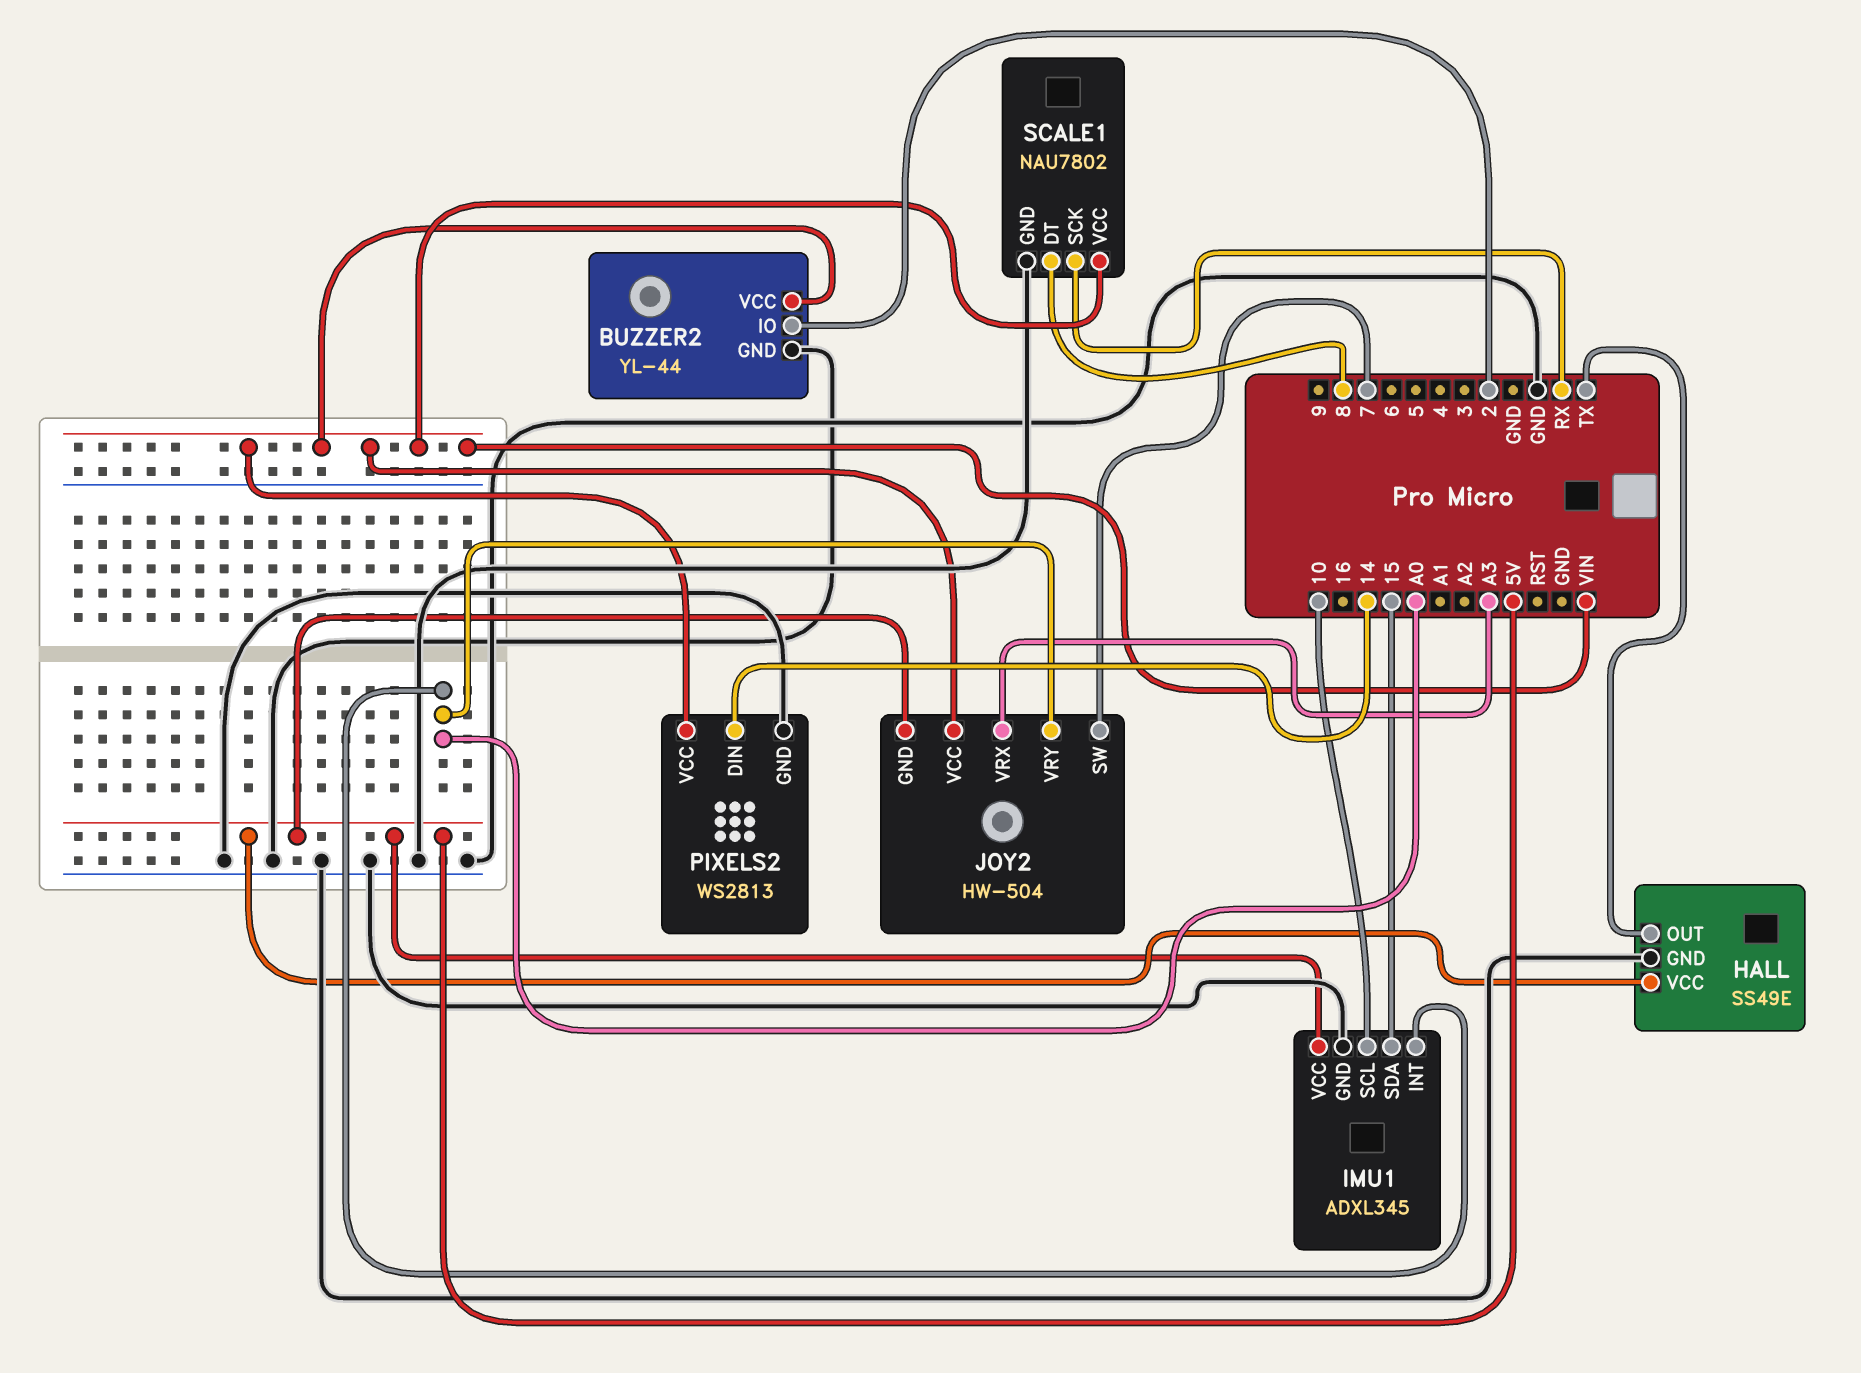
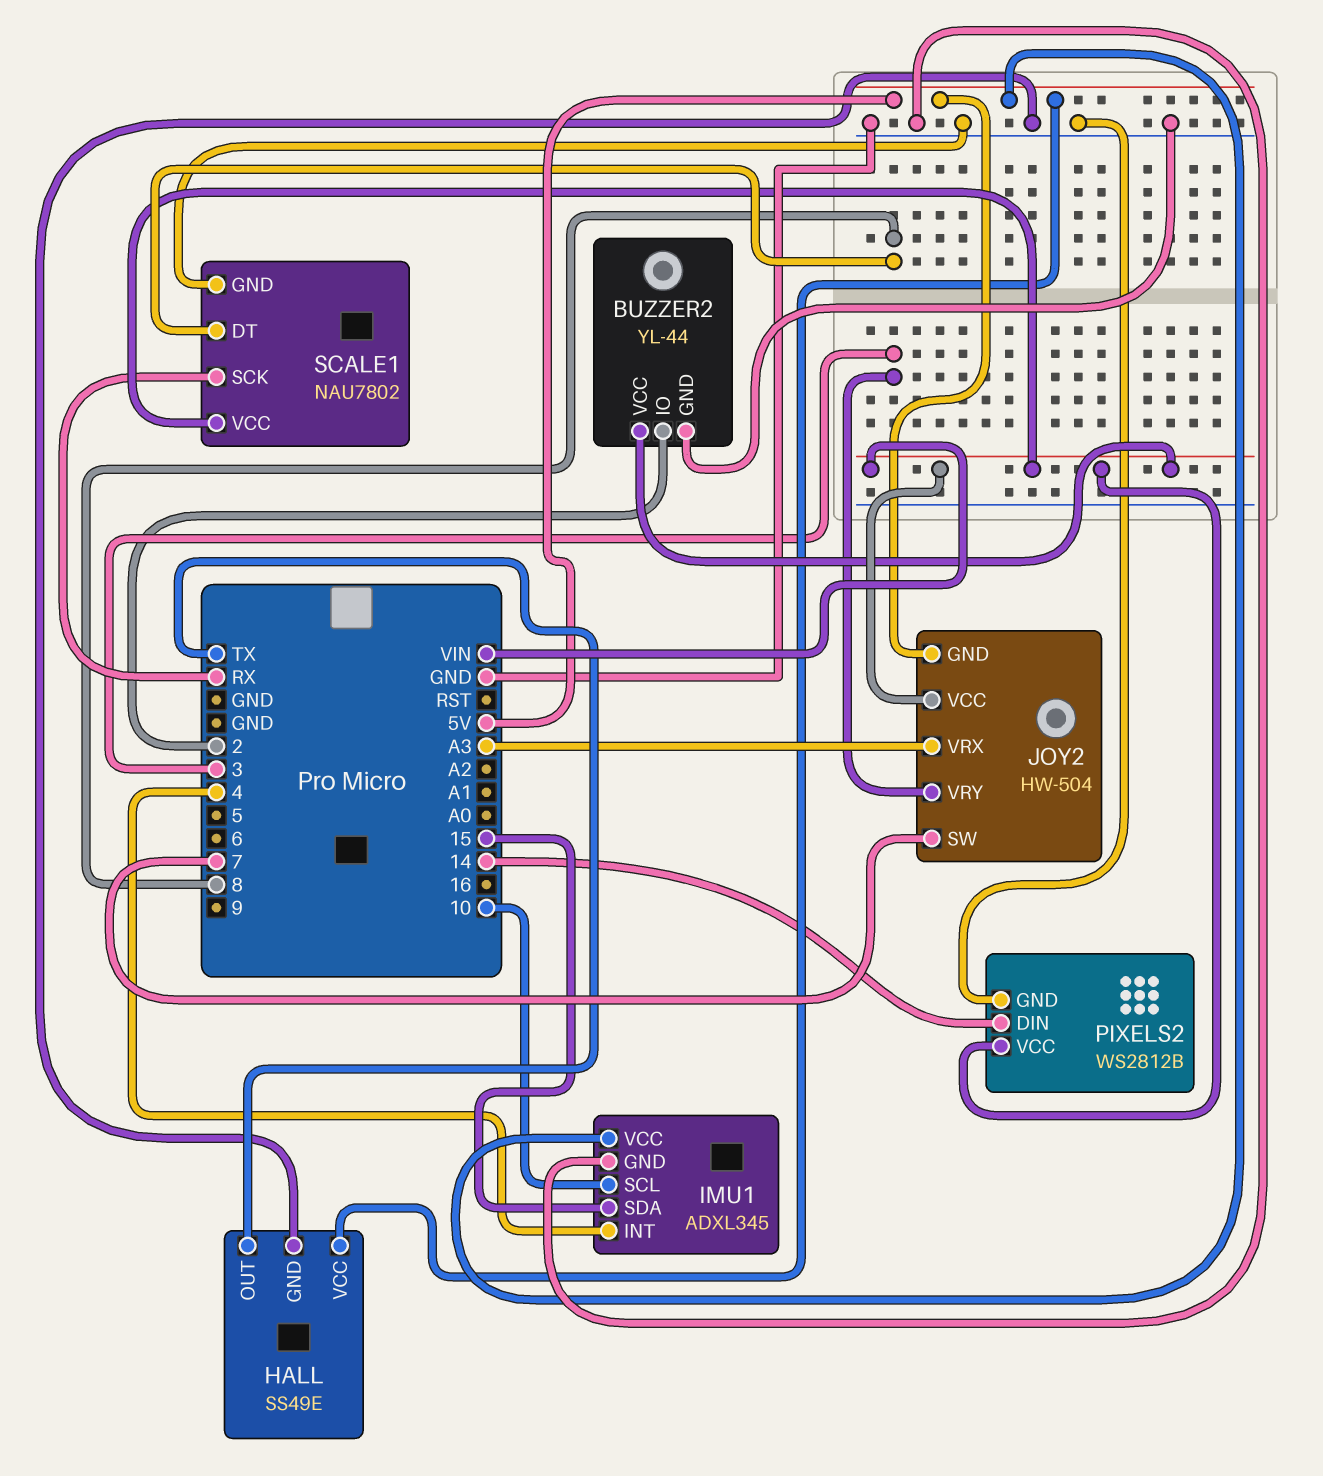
IMU1 pin INT: A0 -> 4
JOY2 pin VRY: A0 -> 3
PIXELS2: WS2813 -> WS2812B

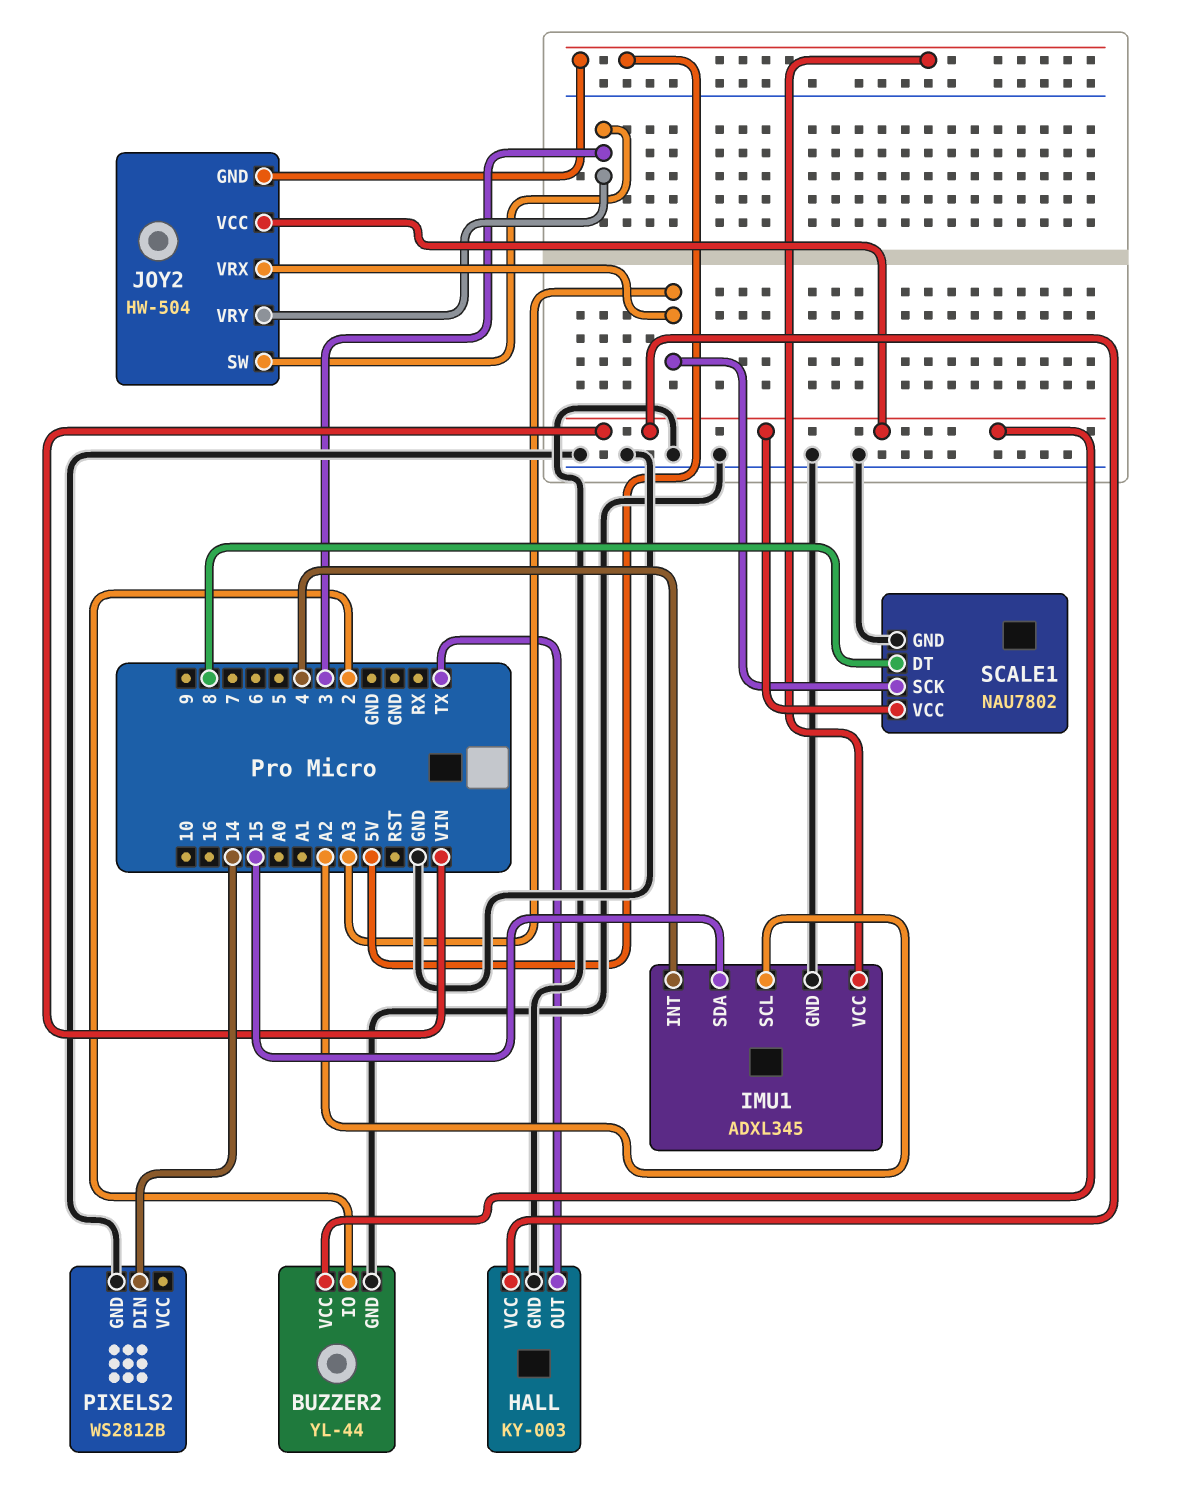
HALL: SS49E -> KY-003
HALL pin VCC: 5V -> VIN
IMU1 pin SCL: 10 -> A2
JOY2 pin SW: 7 -> 3
PIXELS2 pin VCC: VIN -> none
SCALE1 pin SCK: RX -> A3

